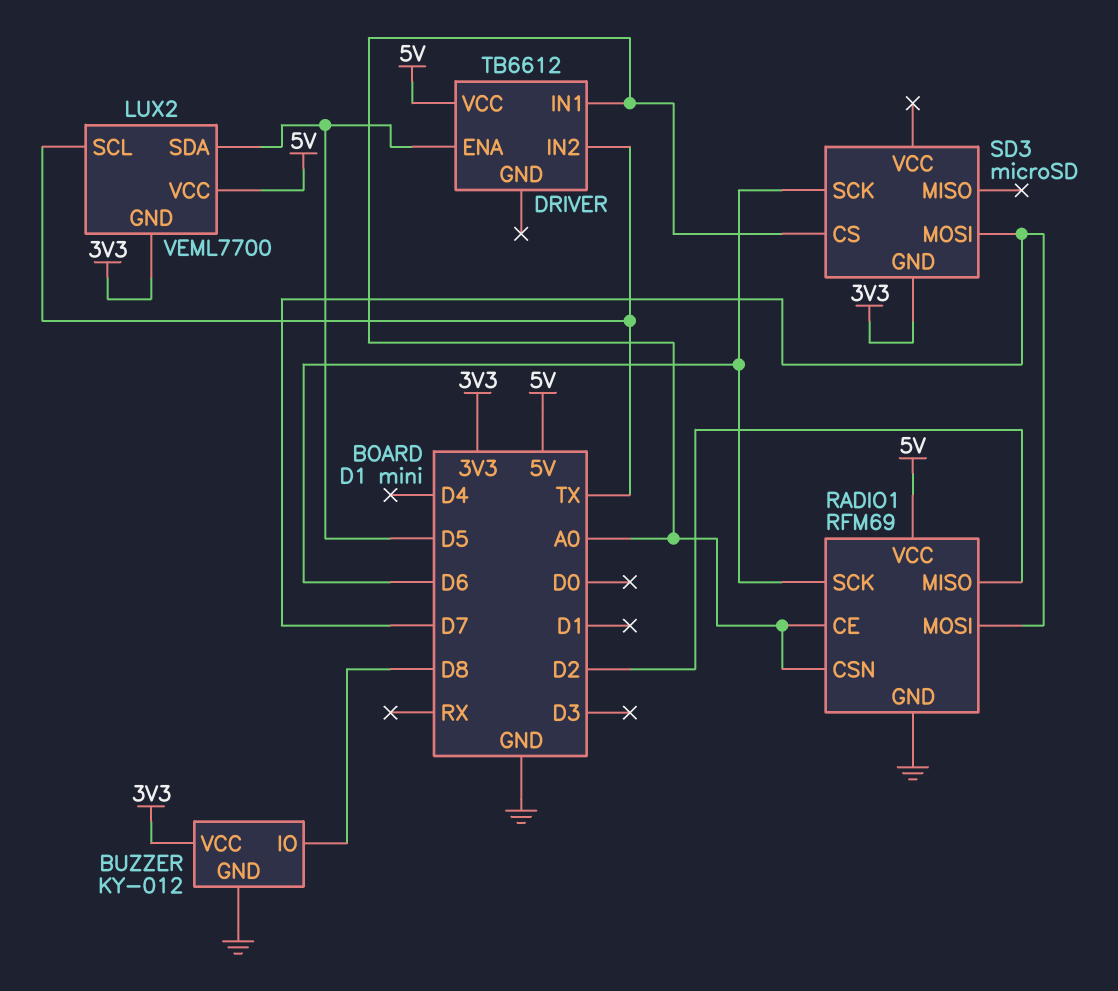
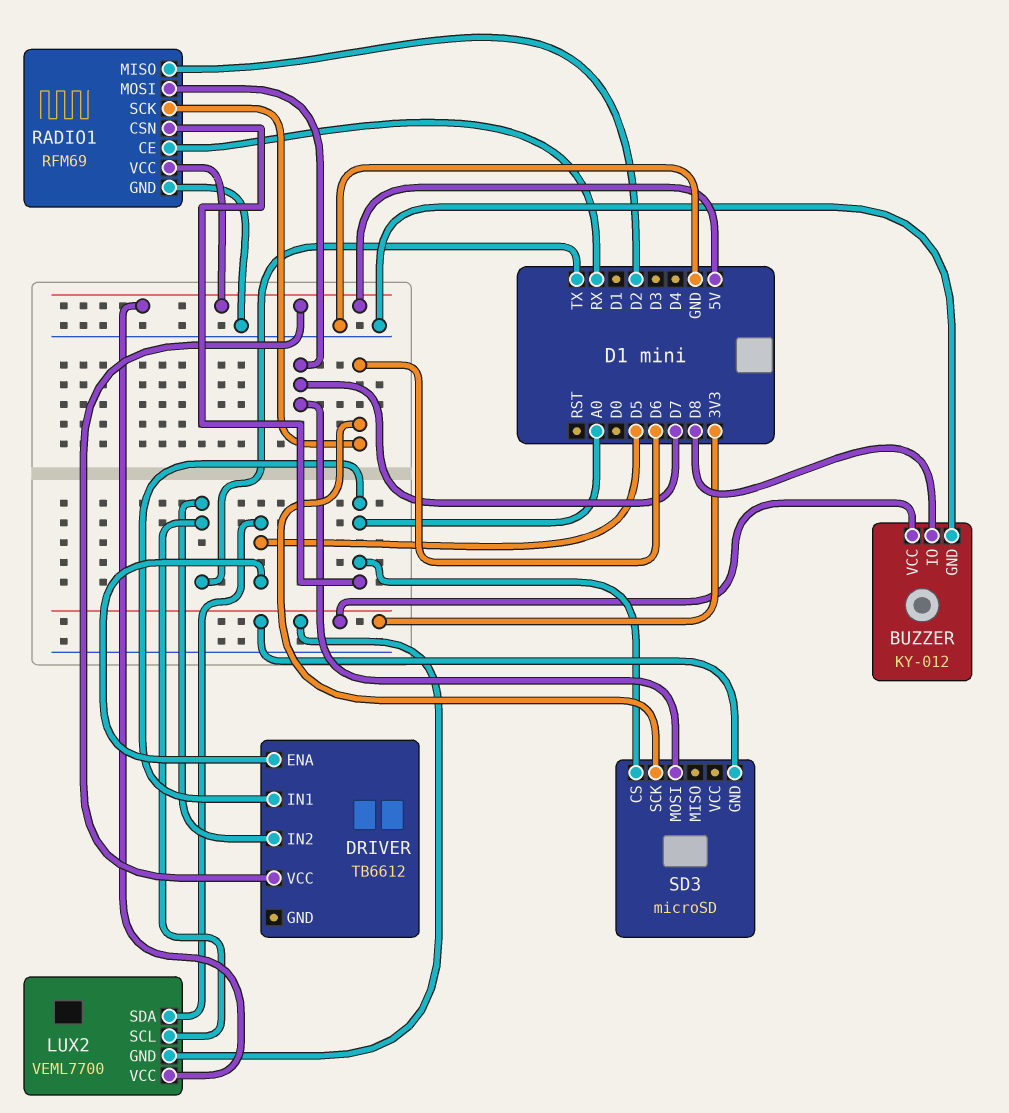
RADIO1 pin CE: A0 -> RX

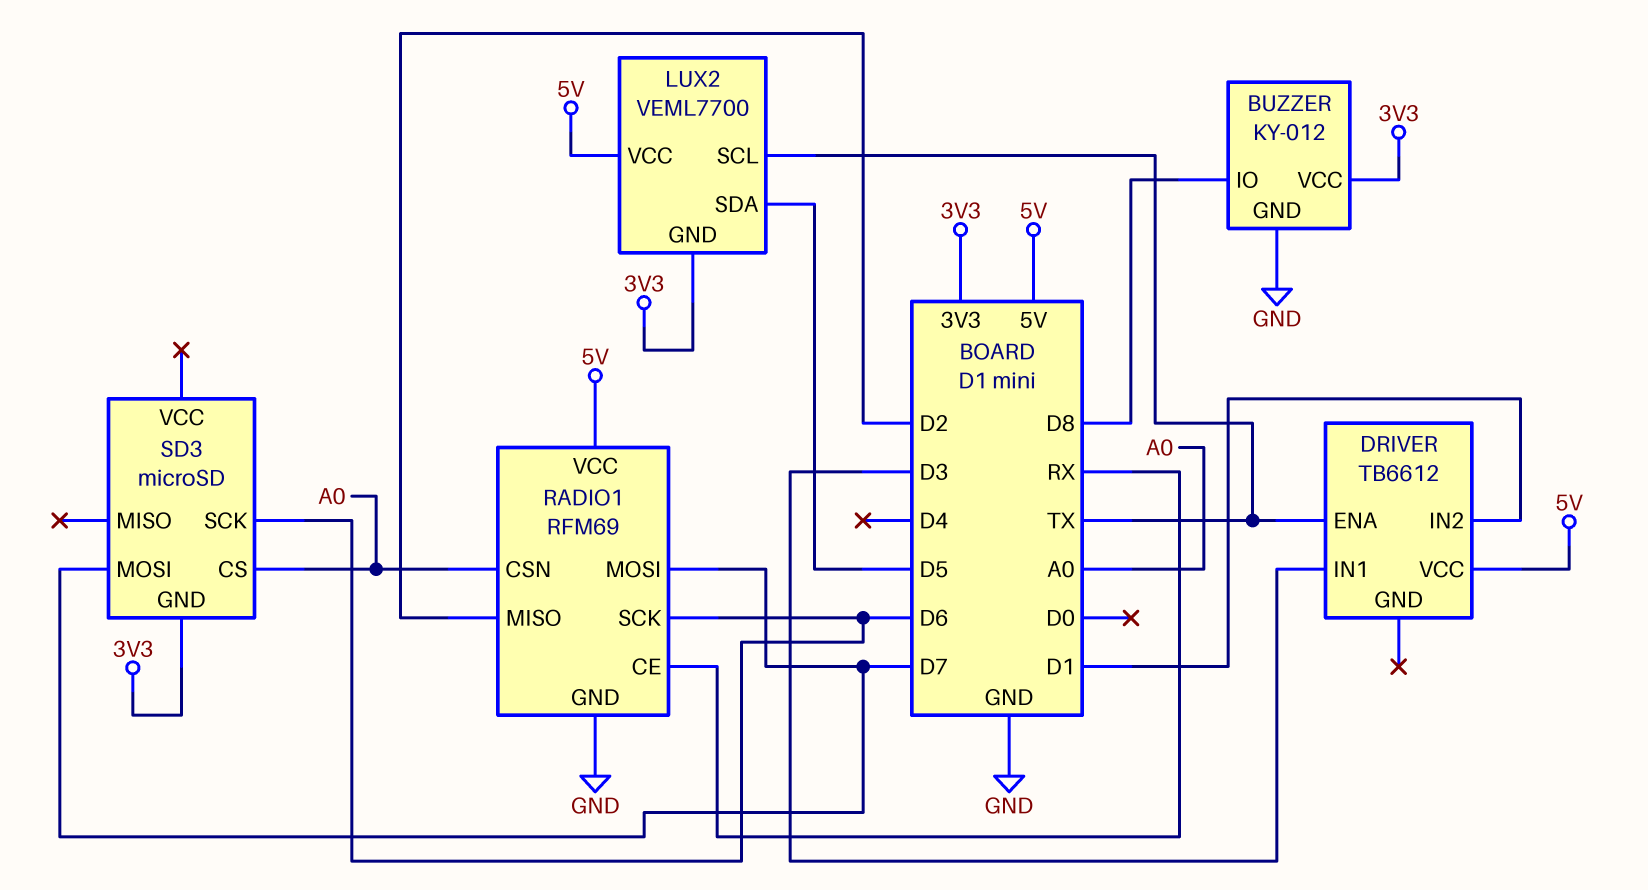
DRIVER pin ENA: D5 -> TX
DRIVER pin IN1: A0 -> D3
DRIVER pin IN2: TX -> D1

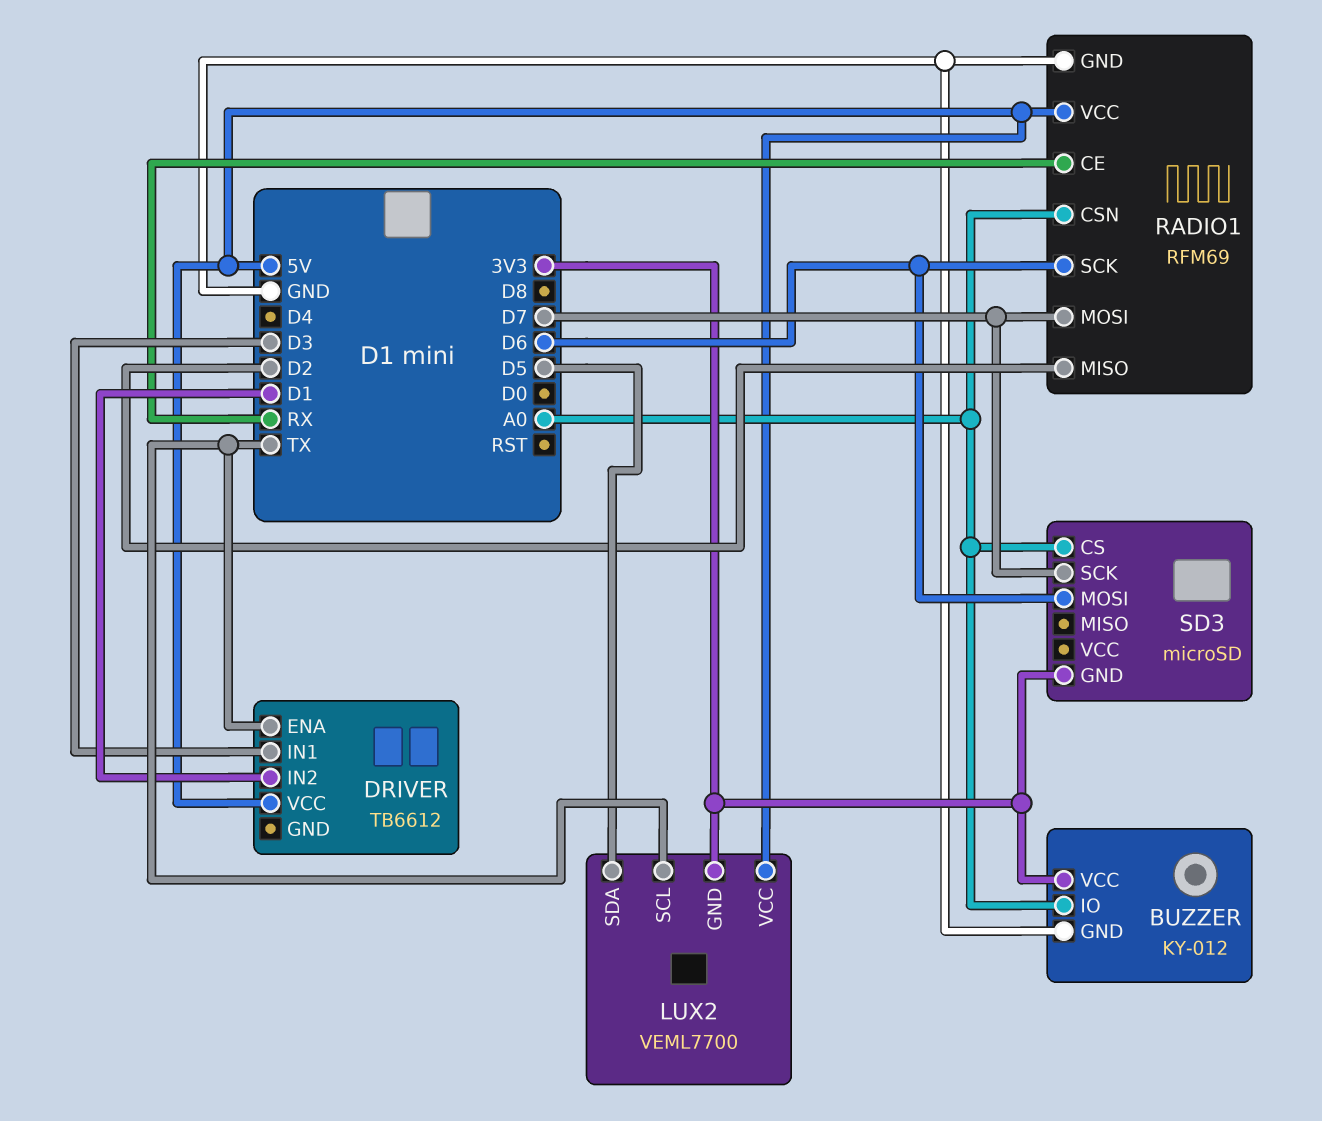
BUZZER pin IO: D8 -> A0
SD3 pin MOSI: D7 -> D6
SD3 pin SCK: D6 -> D7

